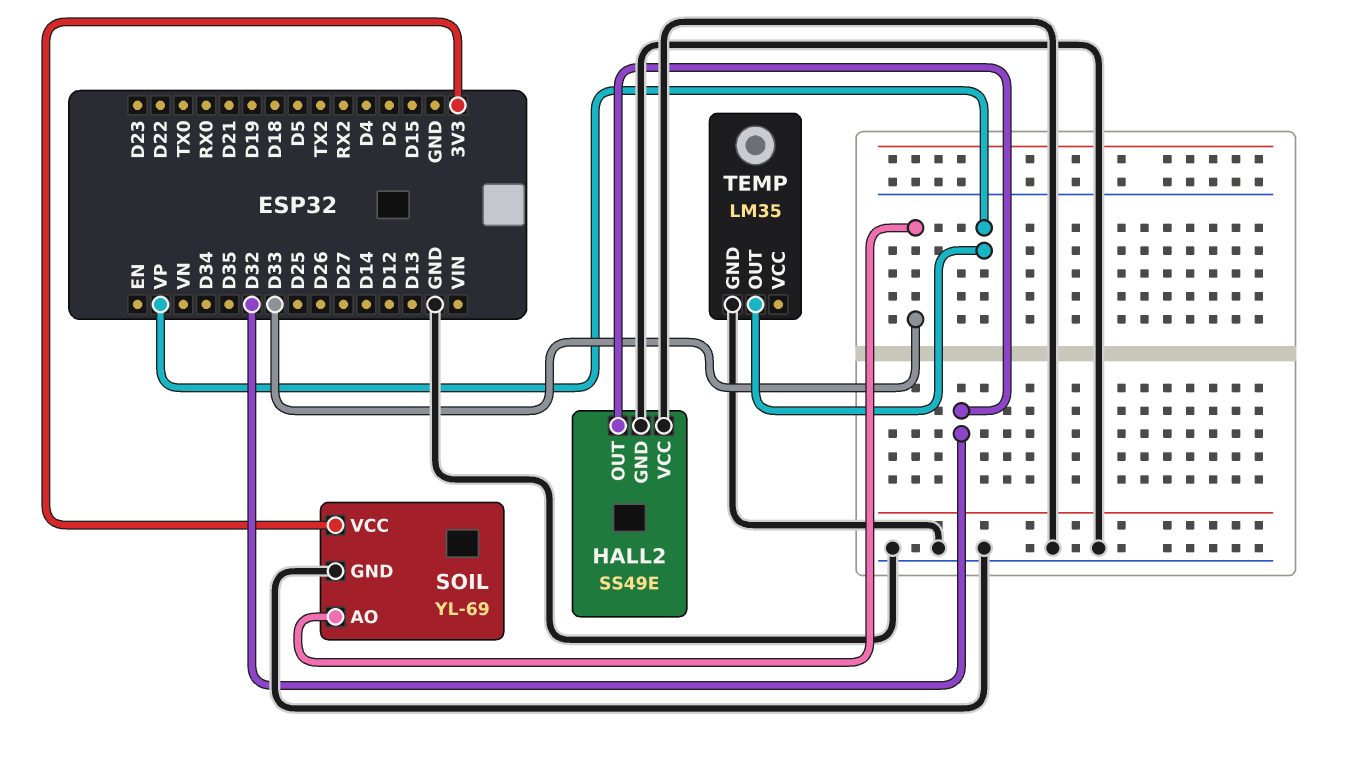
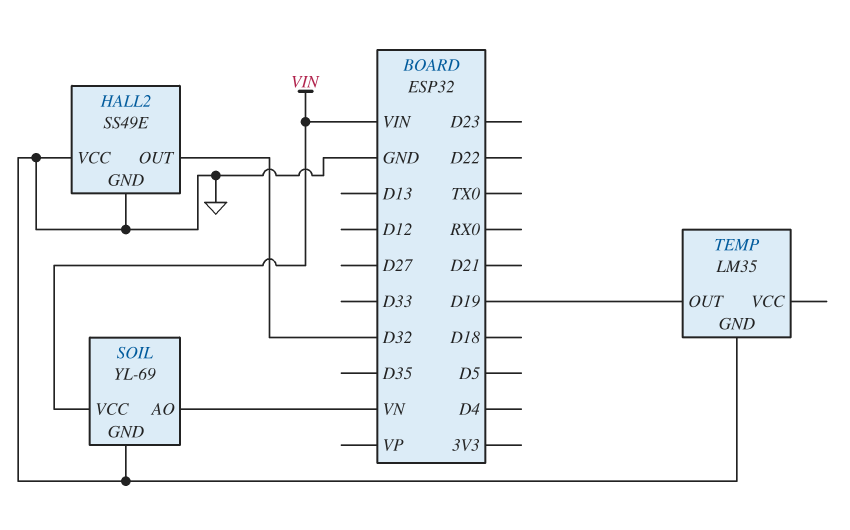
SOIL pin AO: D33 -> VN
SOIL pin VCC: 3V3 -> VIN
TEMP pin OUT: VP -> D19

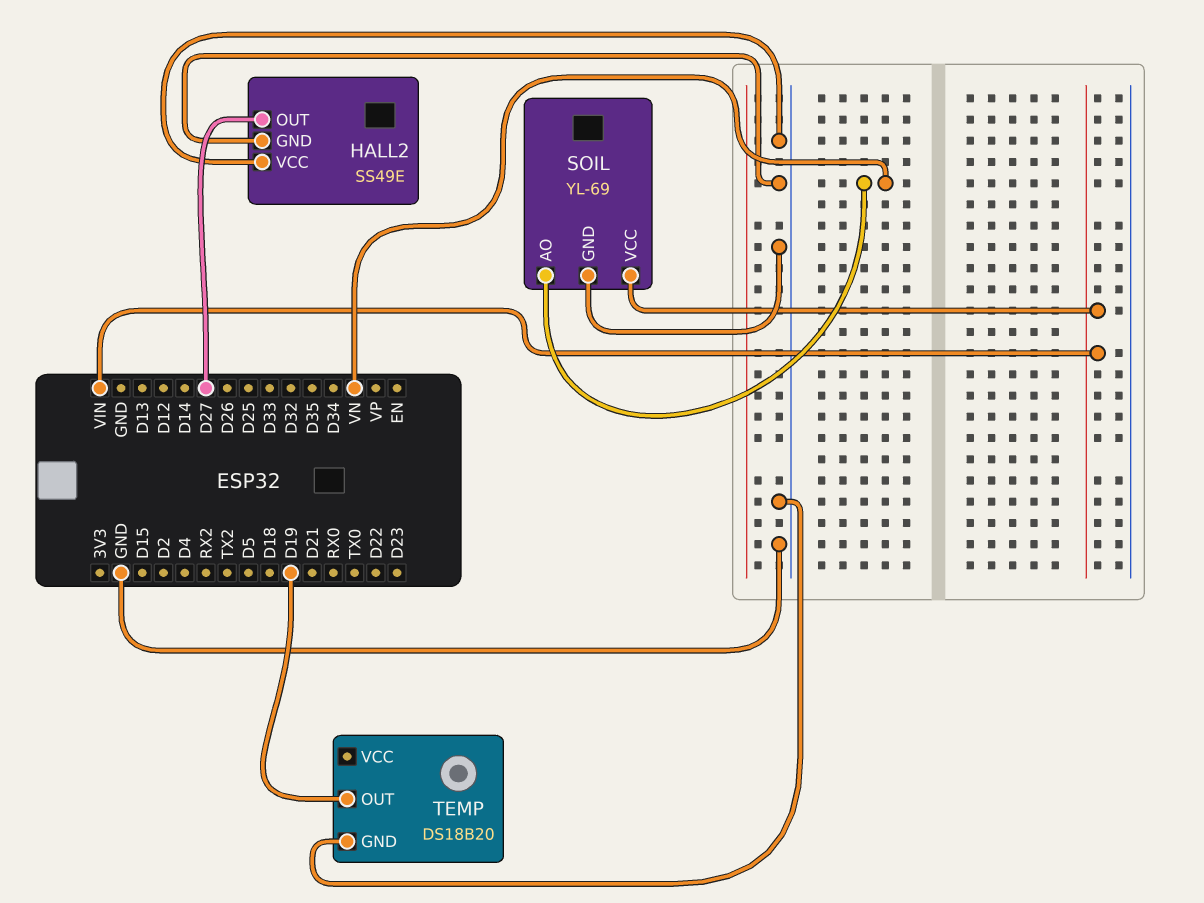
HALL2 pin OUT: D32 -> D27
TEMP: LM35 -> DS18B20

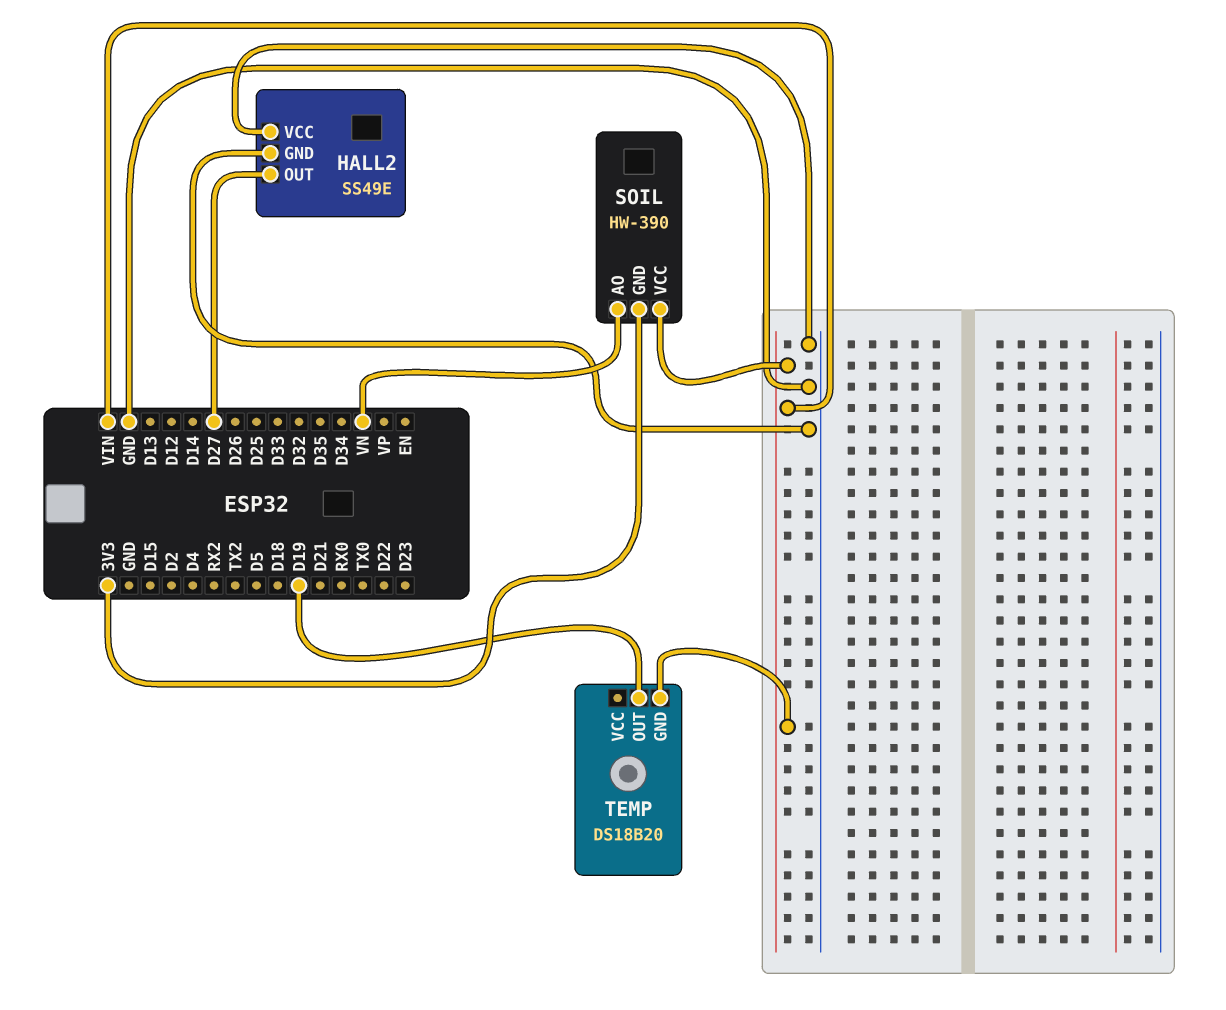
SOIL: YL-69 -> HW-390
SOIL pin GND: GND -> 3V3
TEMP pin GND: GND -> VIN

